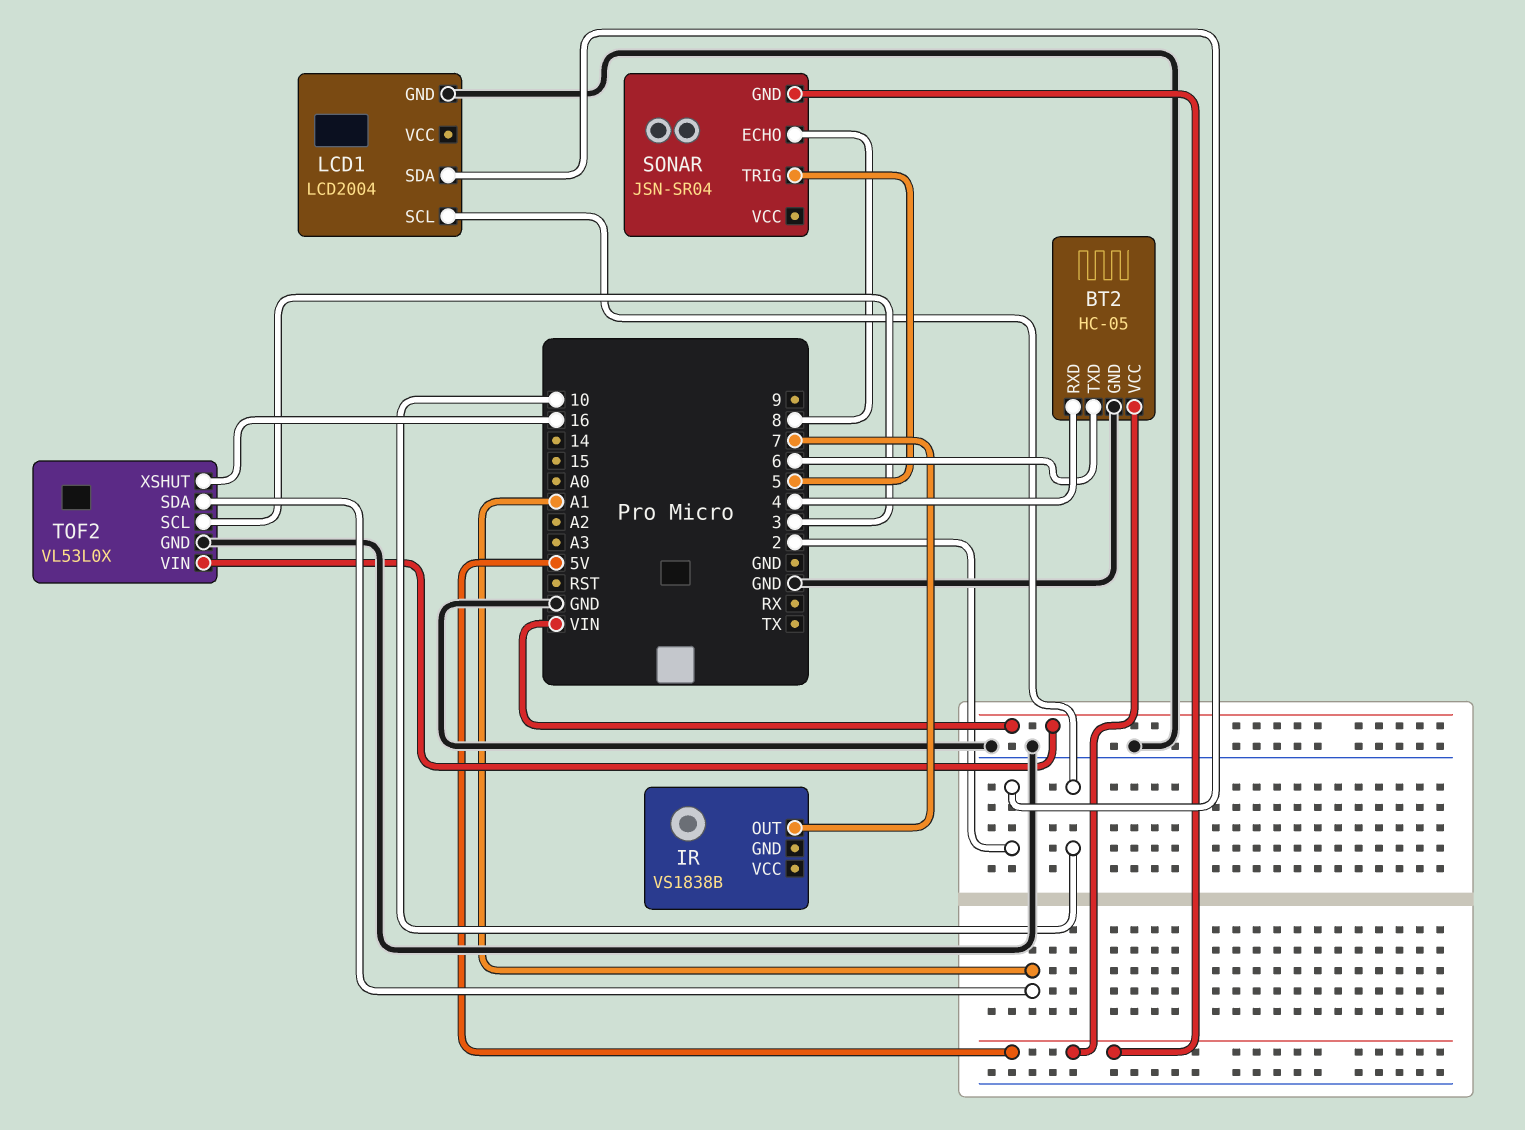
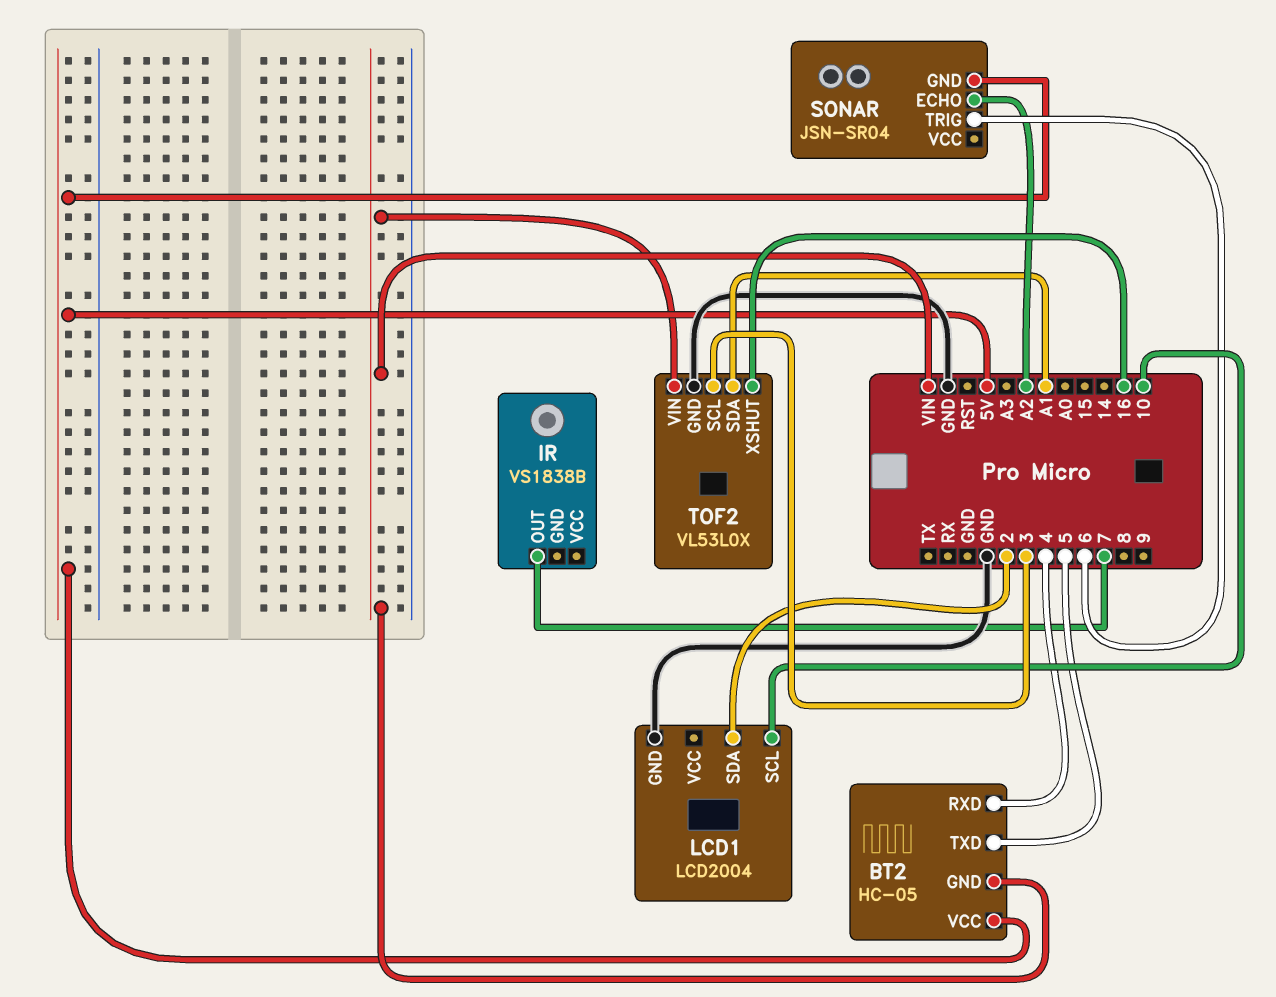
BT2 pin GND: GND -> VIN
BT2 pin TXD: 6 -> 5
SONAR pin ECHO: 8 -> A2
SONAR pin TRIG: 5 -> 6

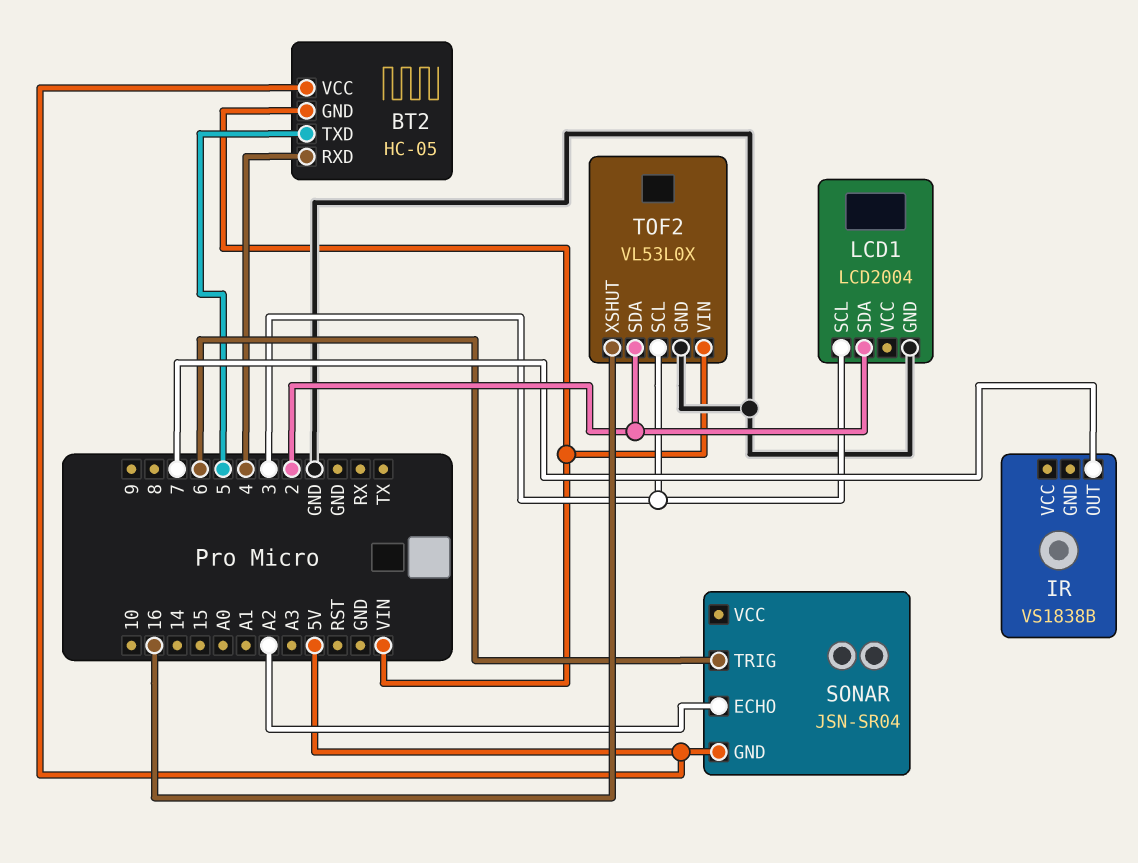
LCD1 pin SCL: 10 -> 3
TOF2 pin SDA: A1 -> 2

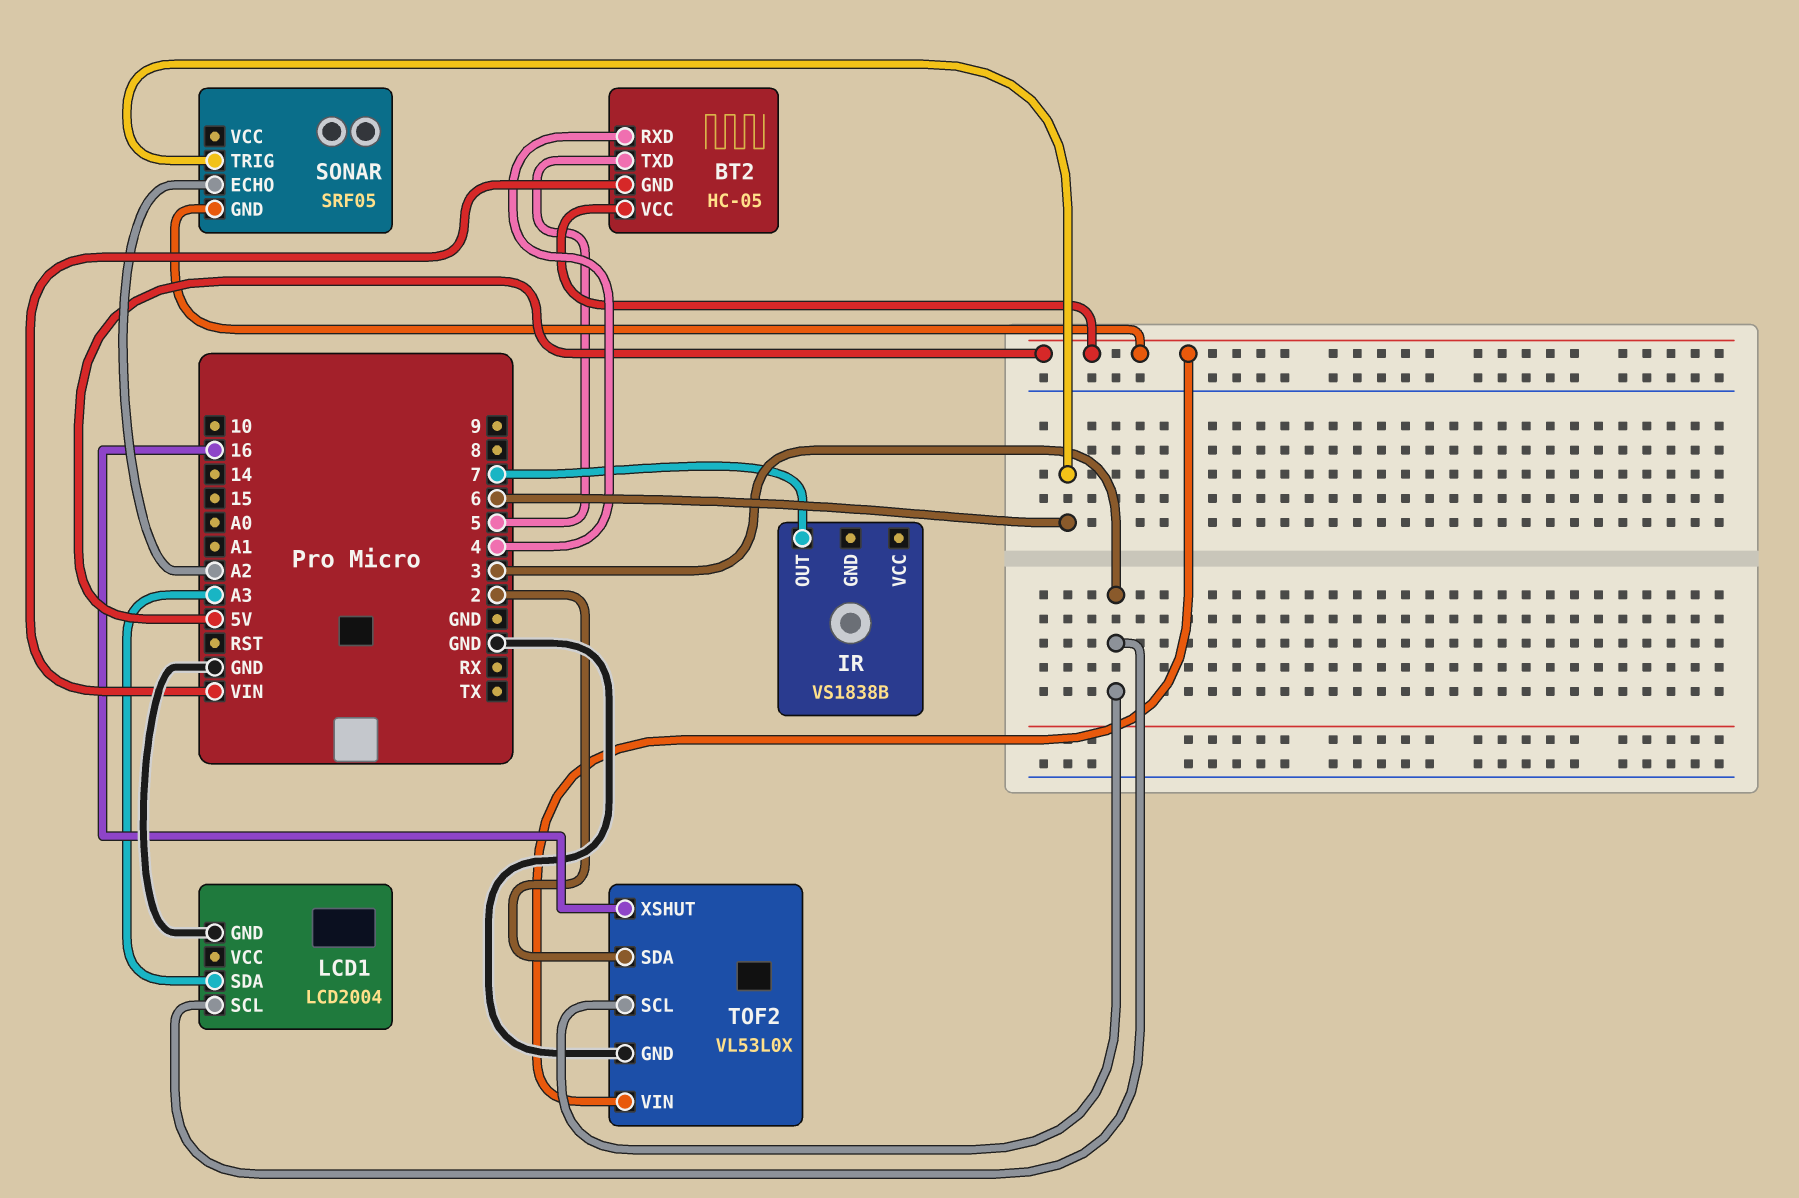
LCD1 pin SDA: 2 -> A3
SONAR: JSN-SR04 -> SRF05
TOF2 pin VIN: VIN -> 5V

